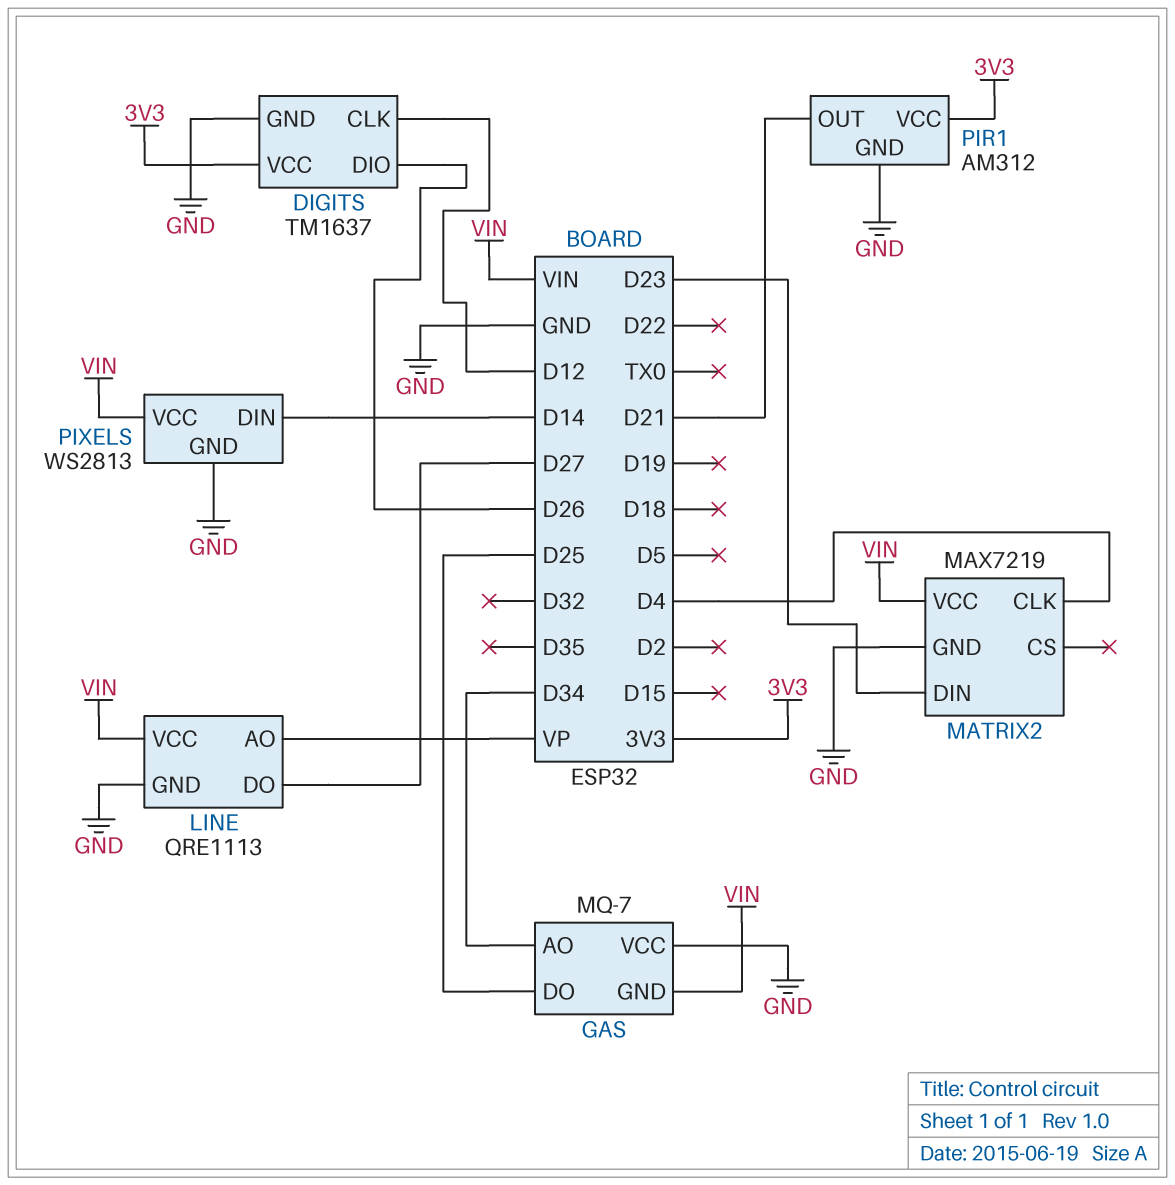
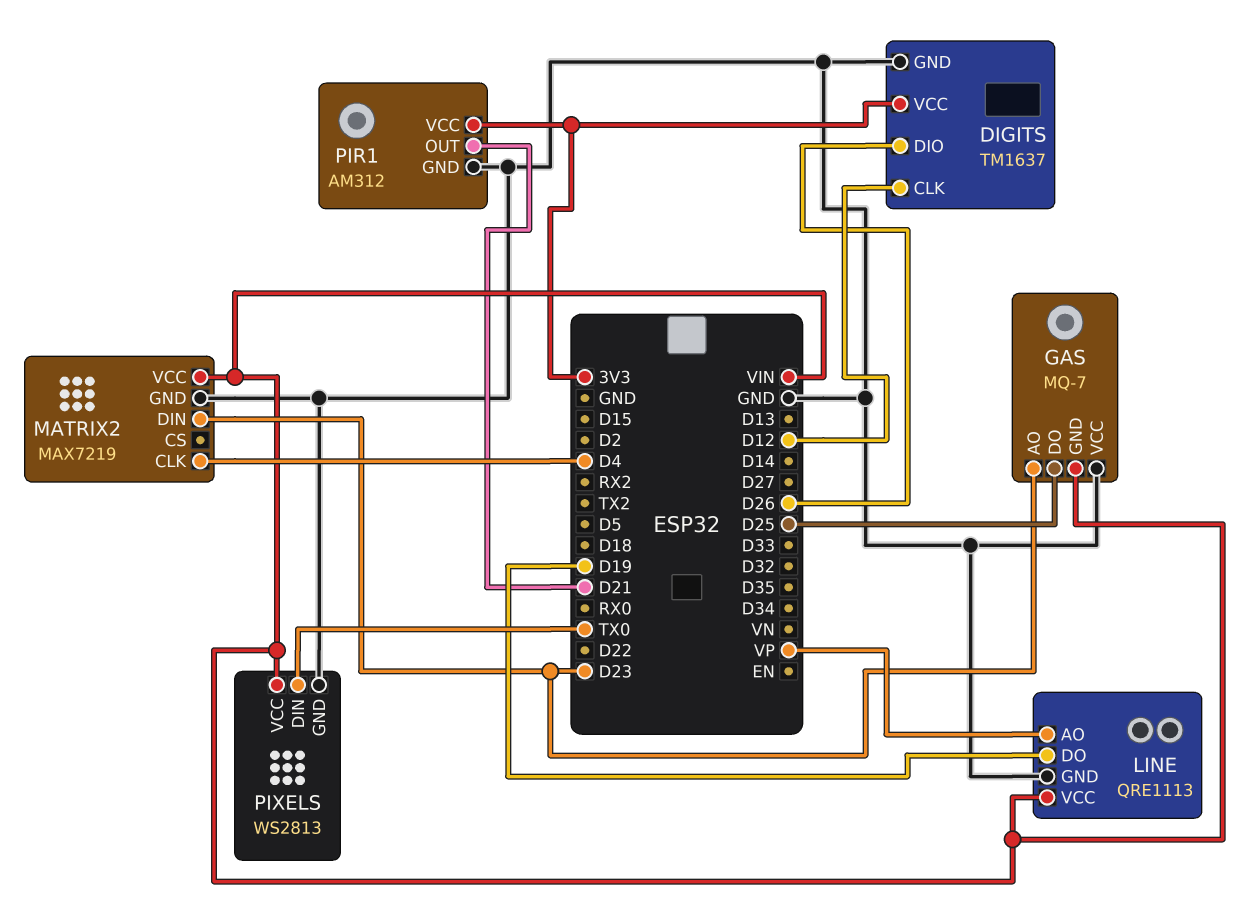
GAS pin AO: D34 -> D23
LINE pin DO: D27 -> D19
PIXELS pin DIN: D14 -> TX0

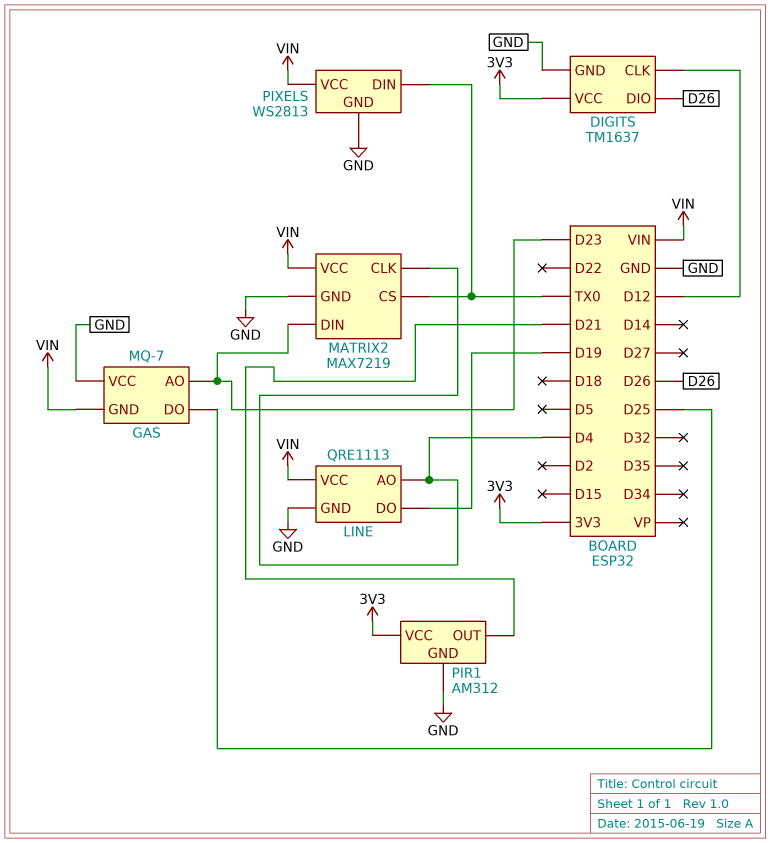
LINE pin AO: VP -> D4
MATRIX2 pin CS: none -> TX0

